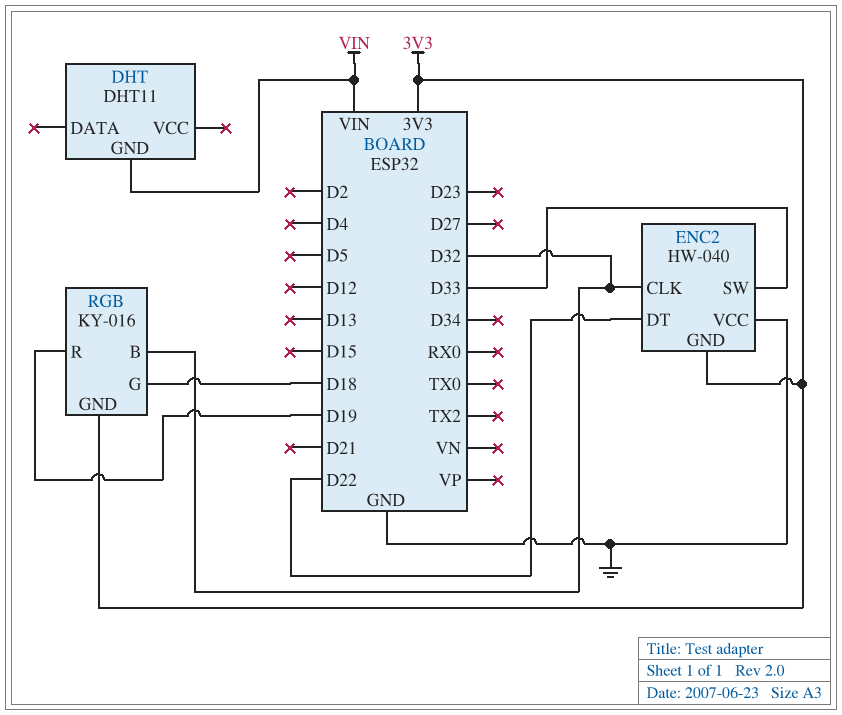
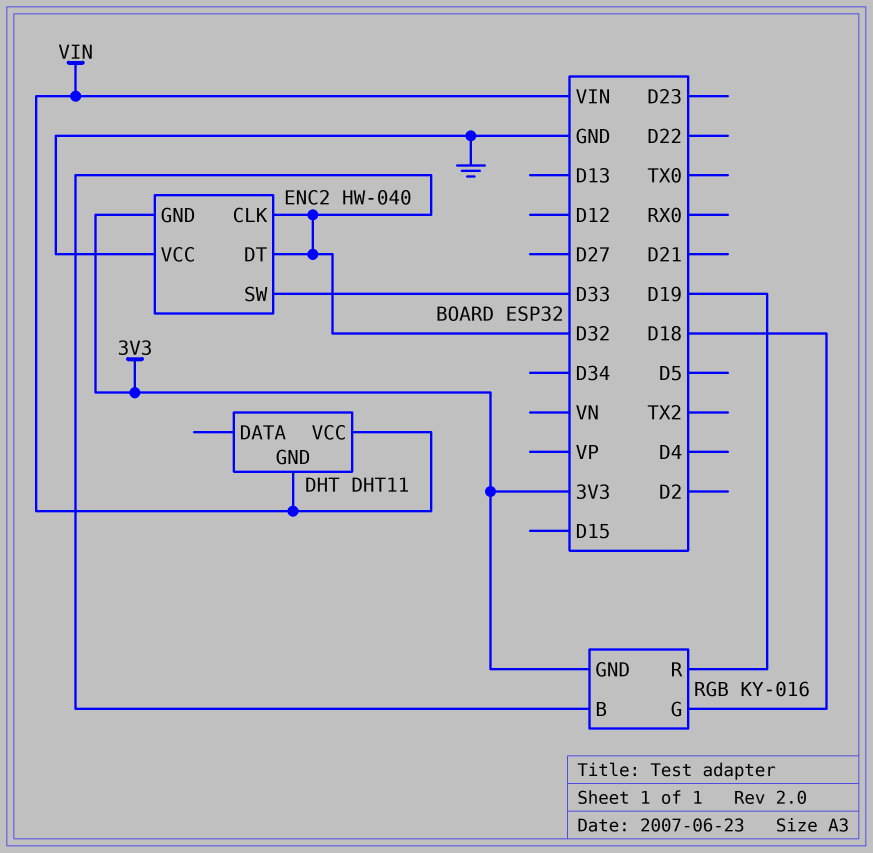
DHT pin VCC: none -> VIN
ENC2 pin DT: D22 -> D32

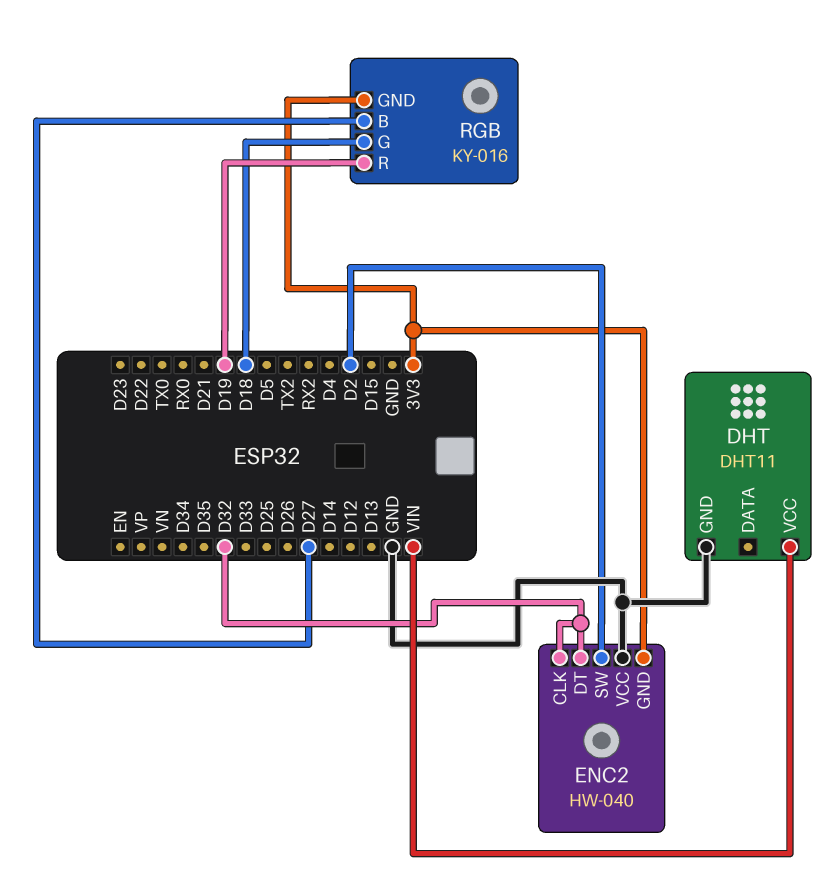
DHT pin GND: VIN -> GND
ENC2 pin SW: D33 -> D2
RGB pin B: D32 -> D27

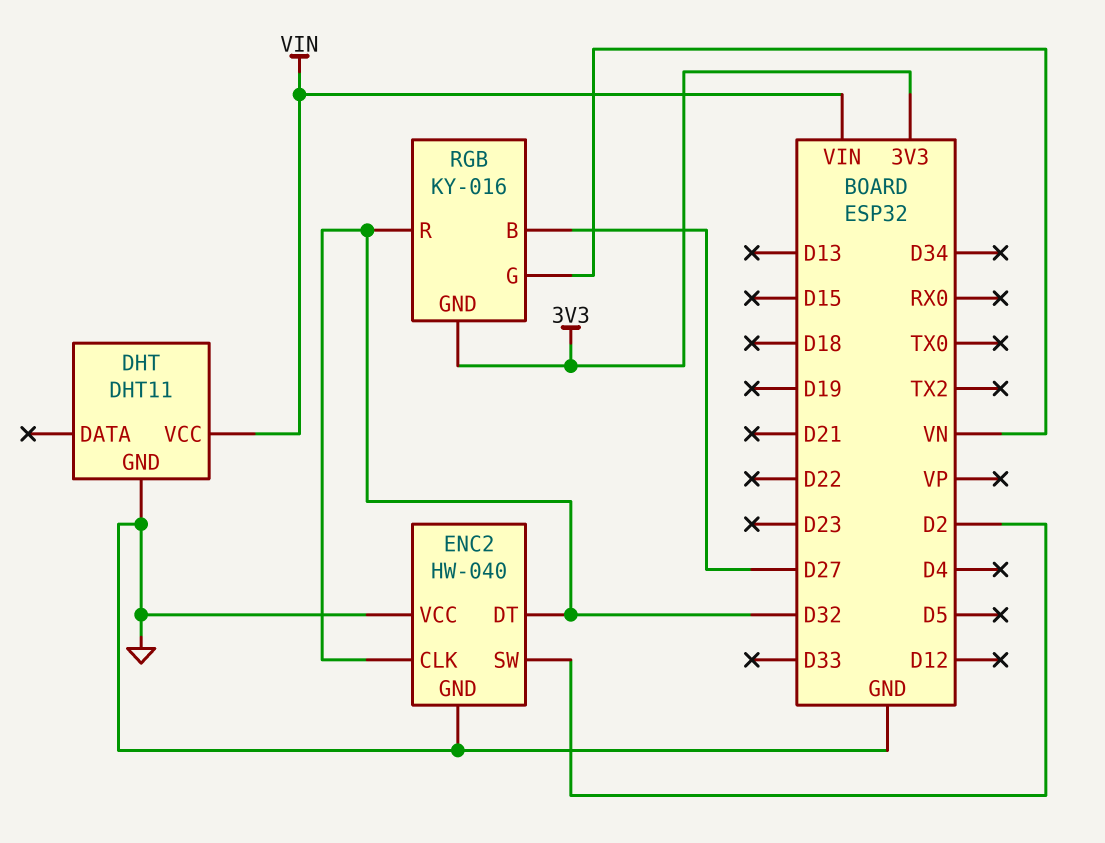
ENC2 pin GND: 3V3 -> GND
RGB pin G: D18 -> VN
RGB pin R: D19 -> D32

